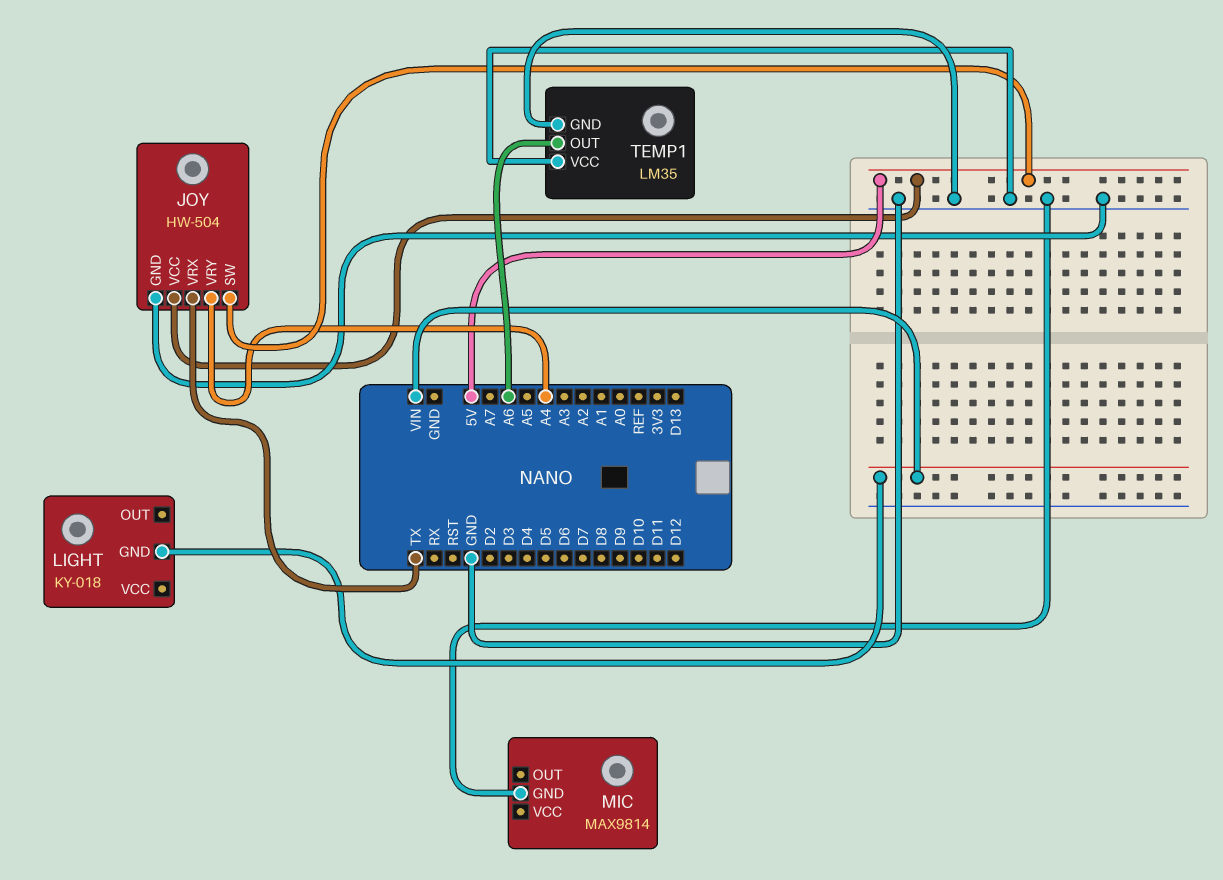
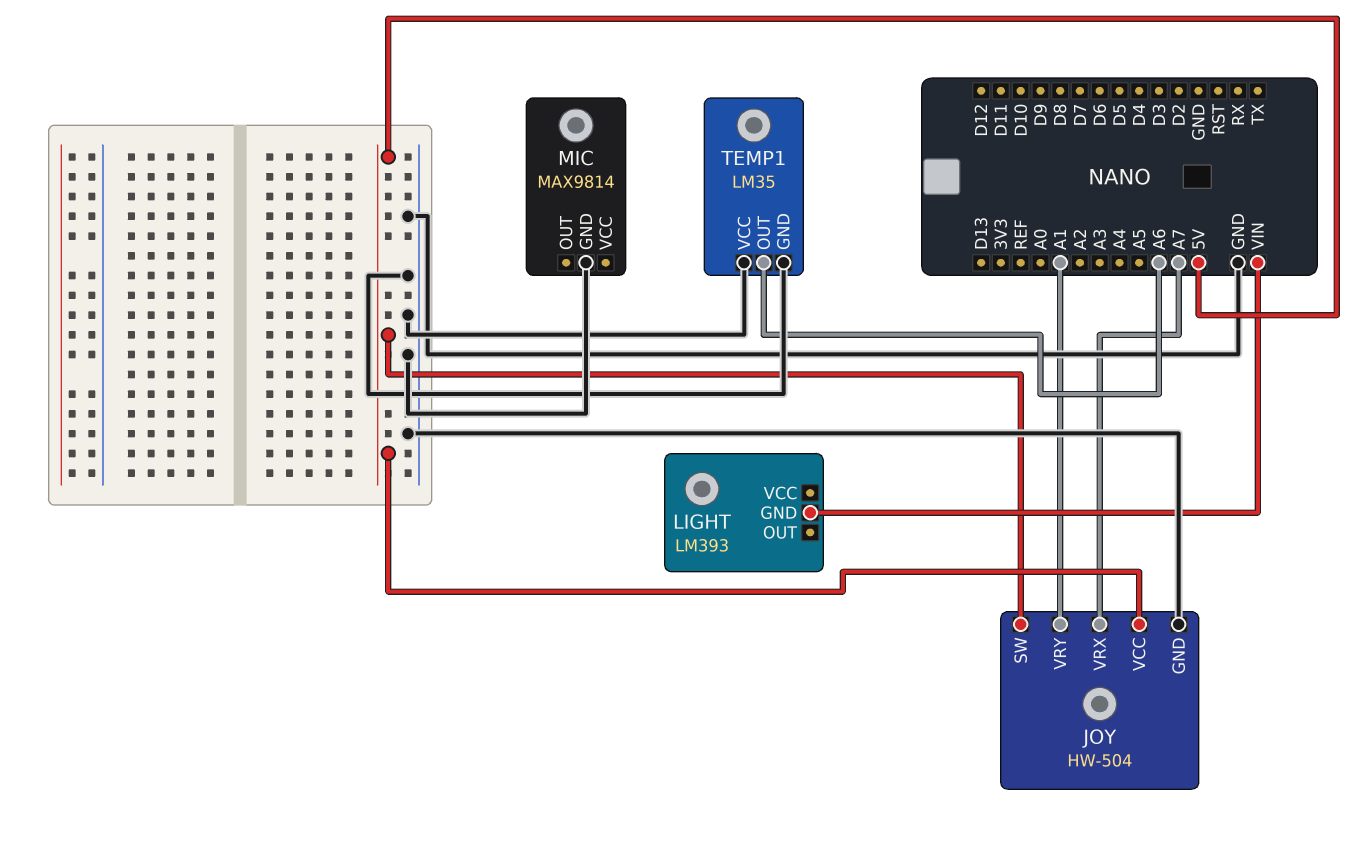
JOY pin VRX: TX -> A7
JOY pin VRY: A4 -> A1
LIGHT: KY-018 -> LM393

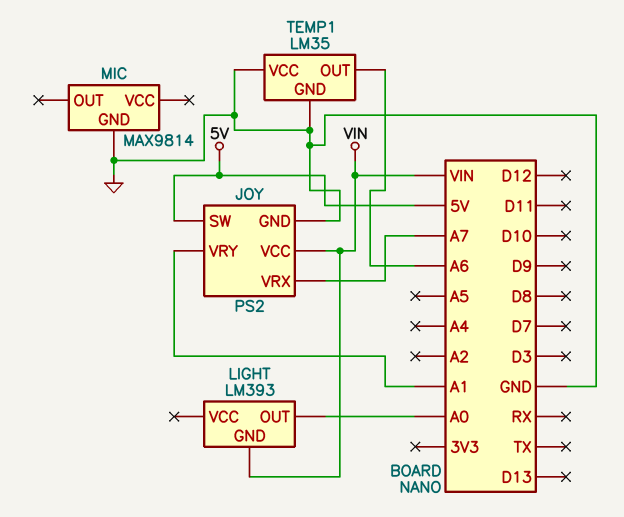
JOY: HW-504 -> PS2
JOY pin VCC: 5V -> VIN
LIGHT pin OUT: none -> A0

